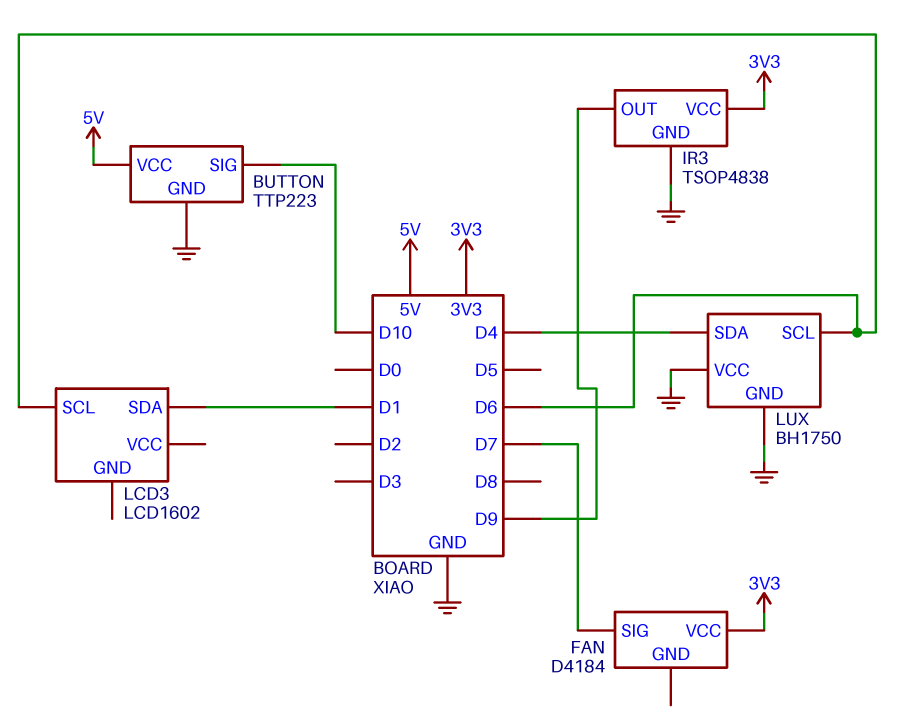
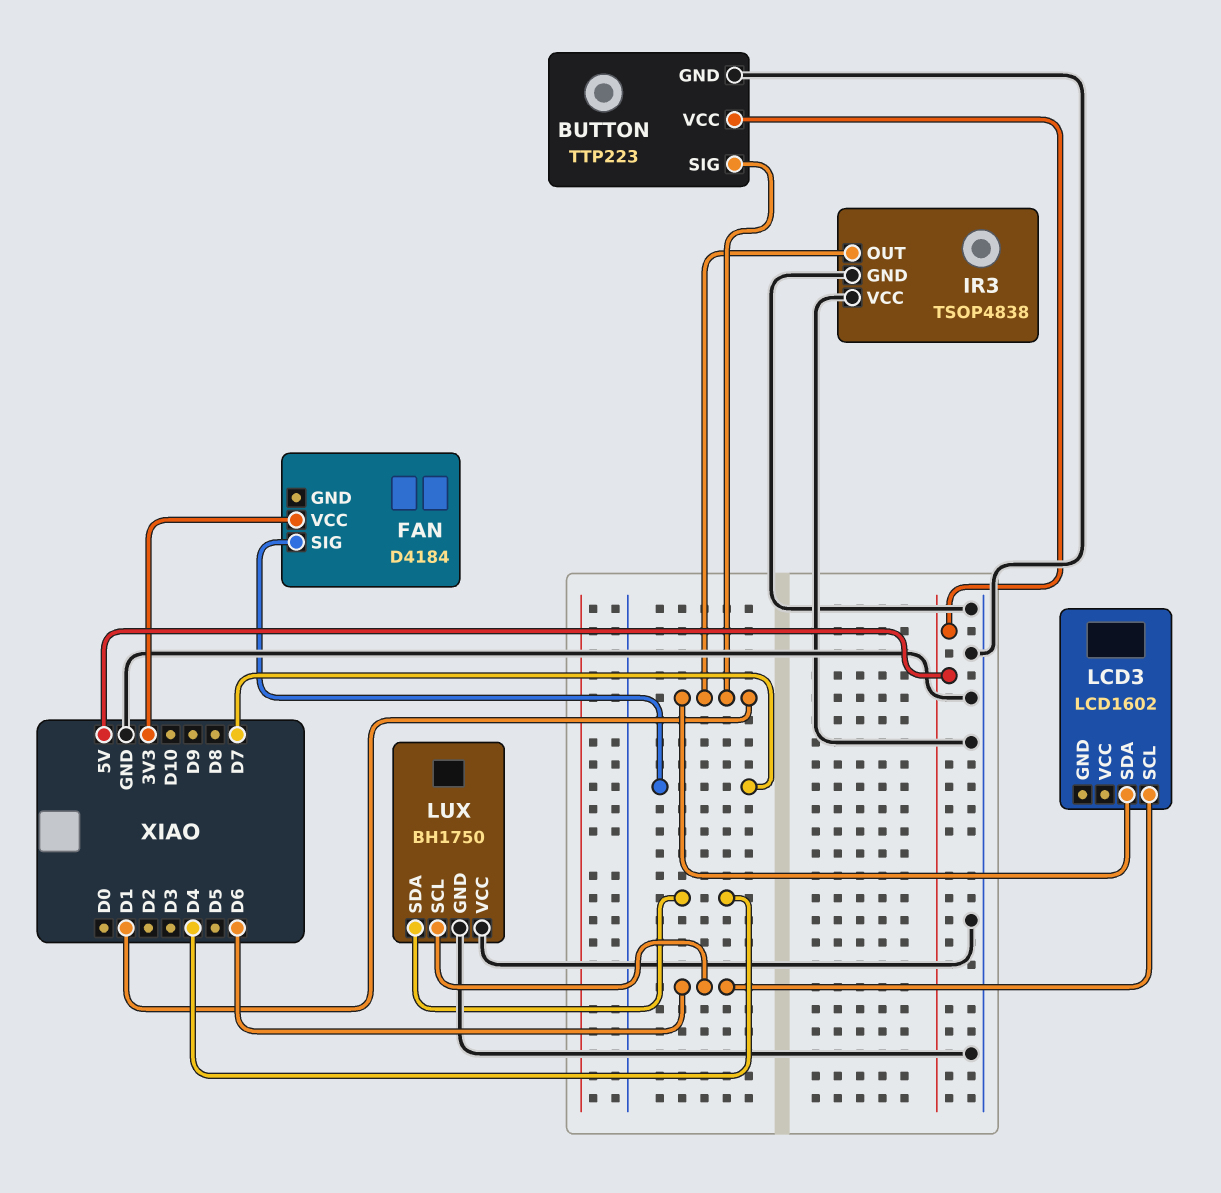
BUTTON pin SIG: D10 -> D1
IR3 pin OUT: D9 -> D1
IR3 pin VCC: 3V3 -> GND

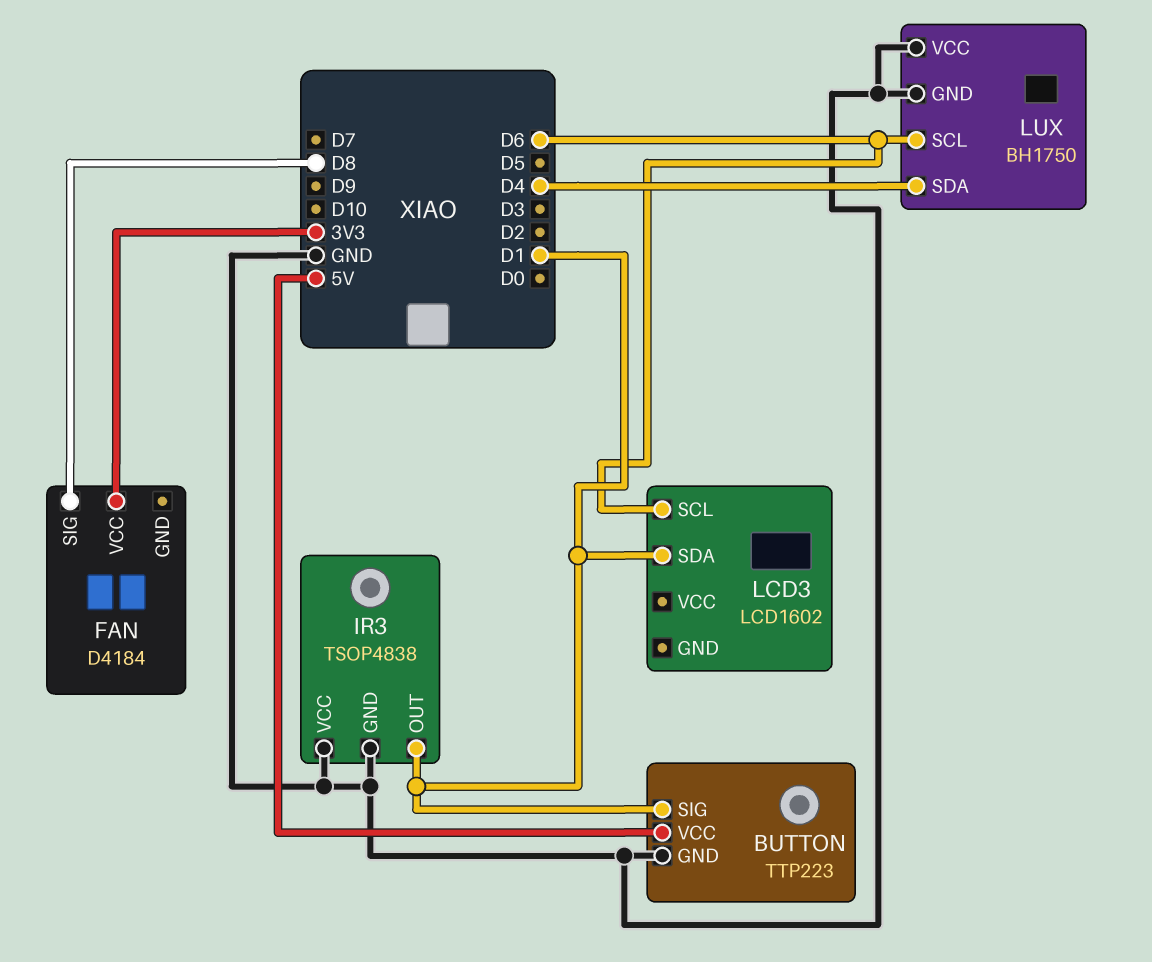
FAN pin SIG: D7 -> D8

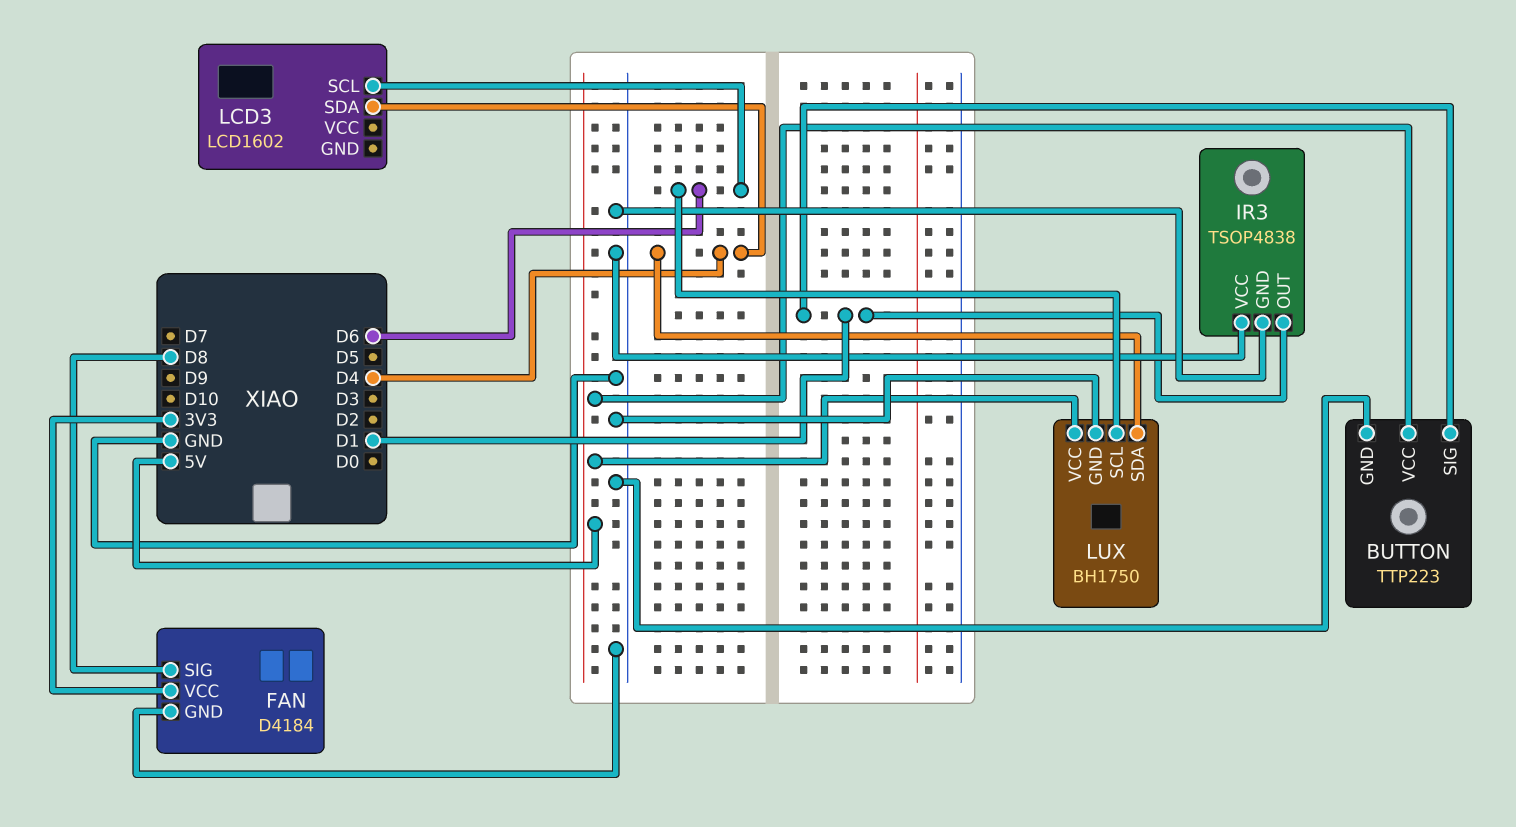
FAN pin GND: none -> GND
LCD3 pin SDA: D1 -> D4
LUX pin VCC: GND -> 5V

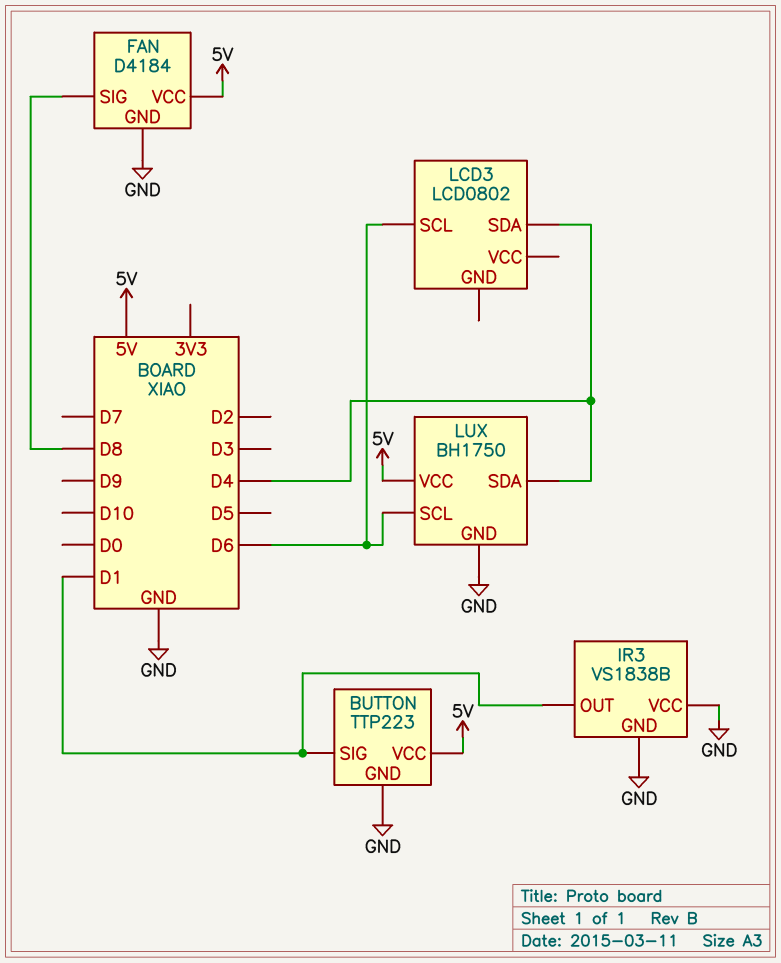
FAN pin VCC: 3V3 -> 5V
IR3: TSOP4838 -> VS1838B
LCD3: LCD1602 -> LCD0802

